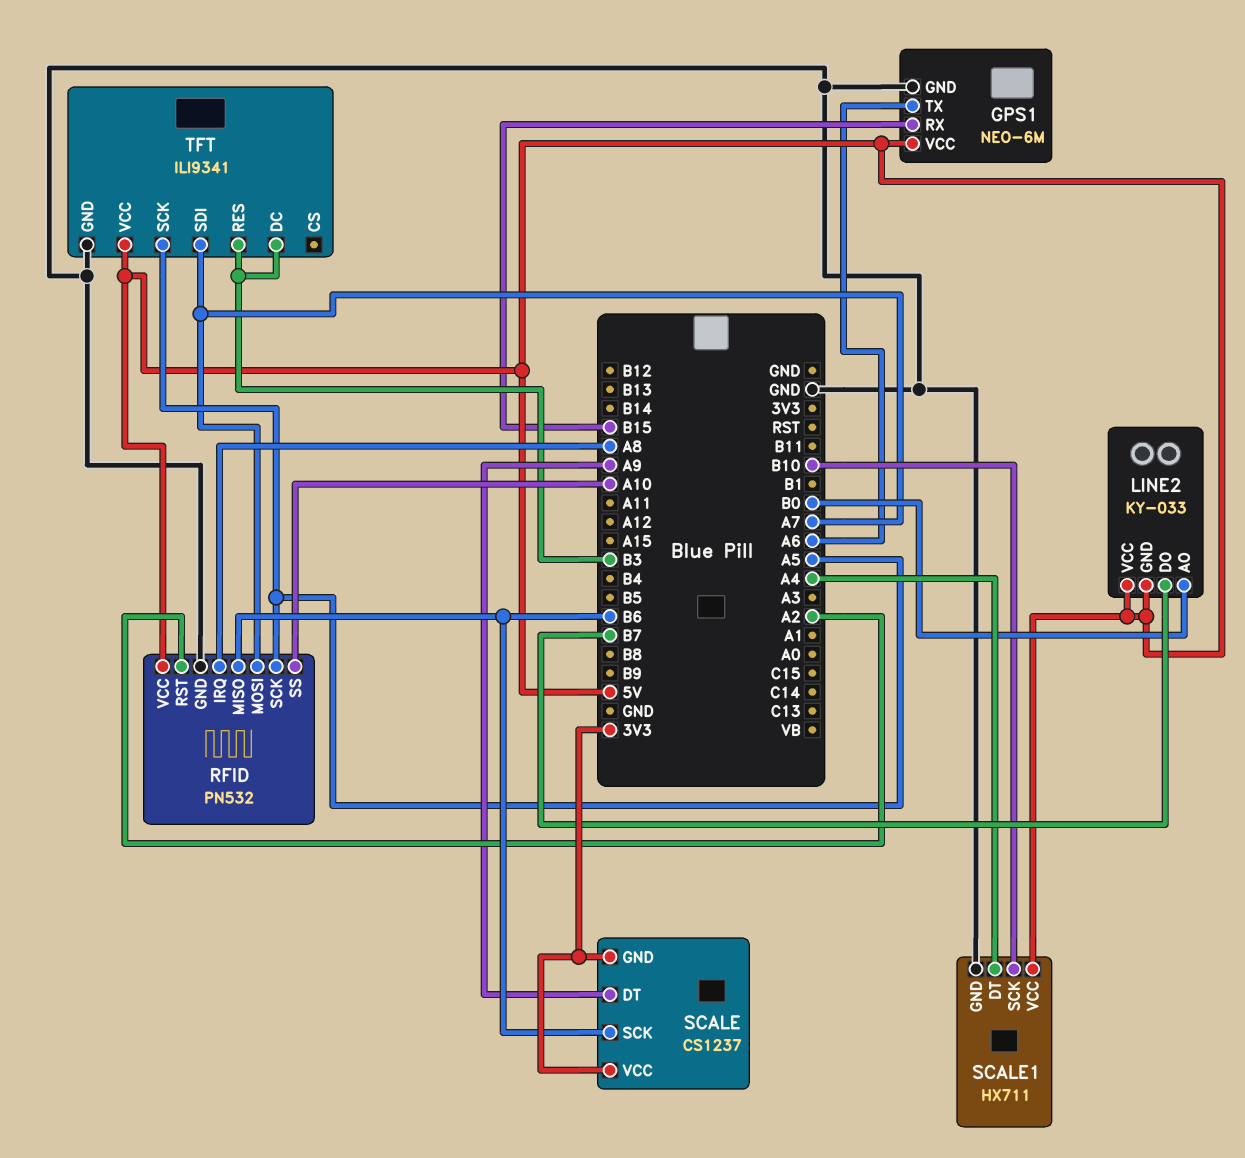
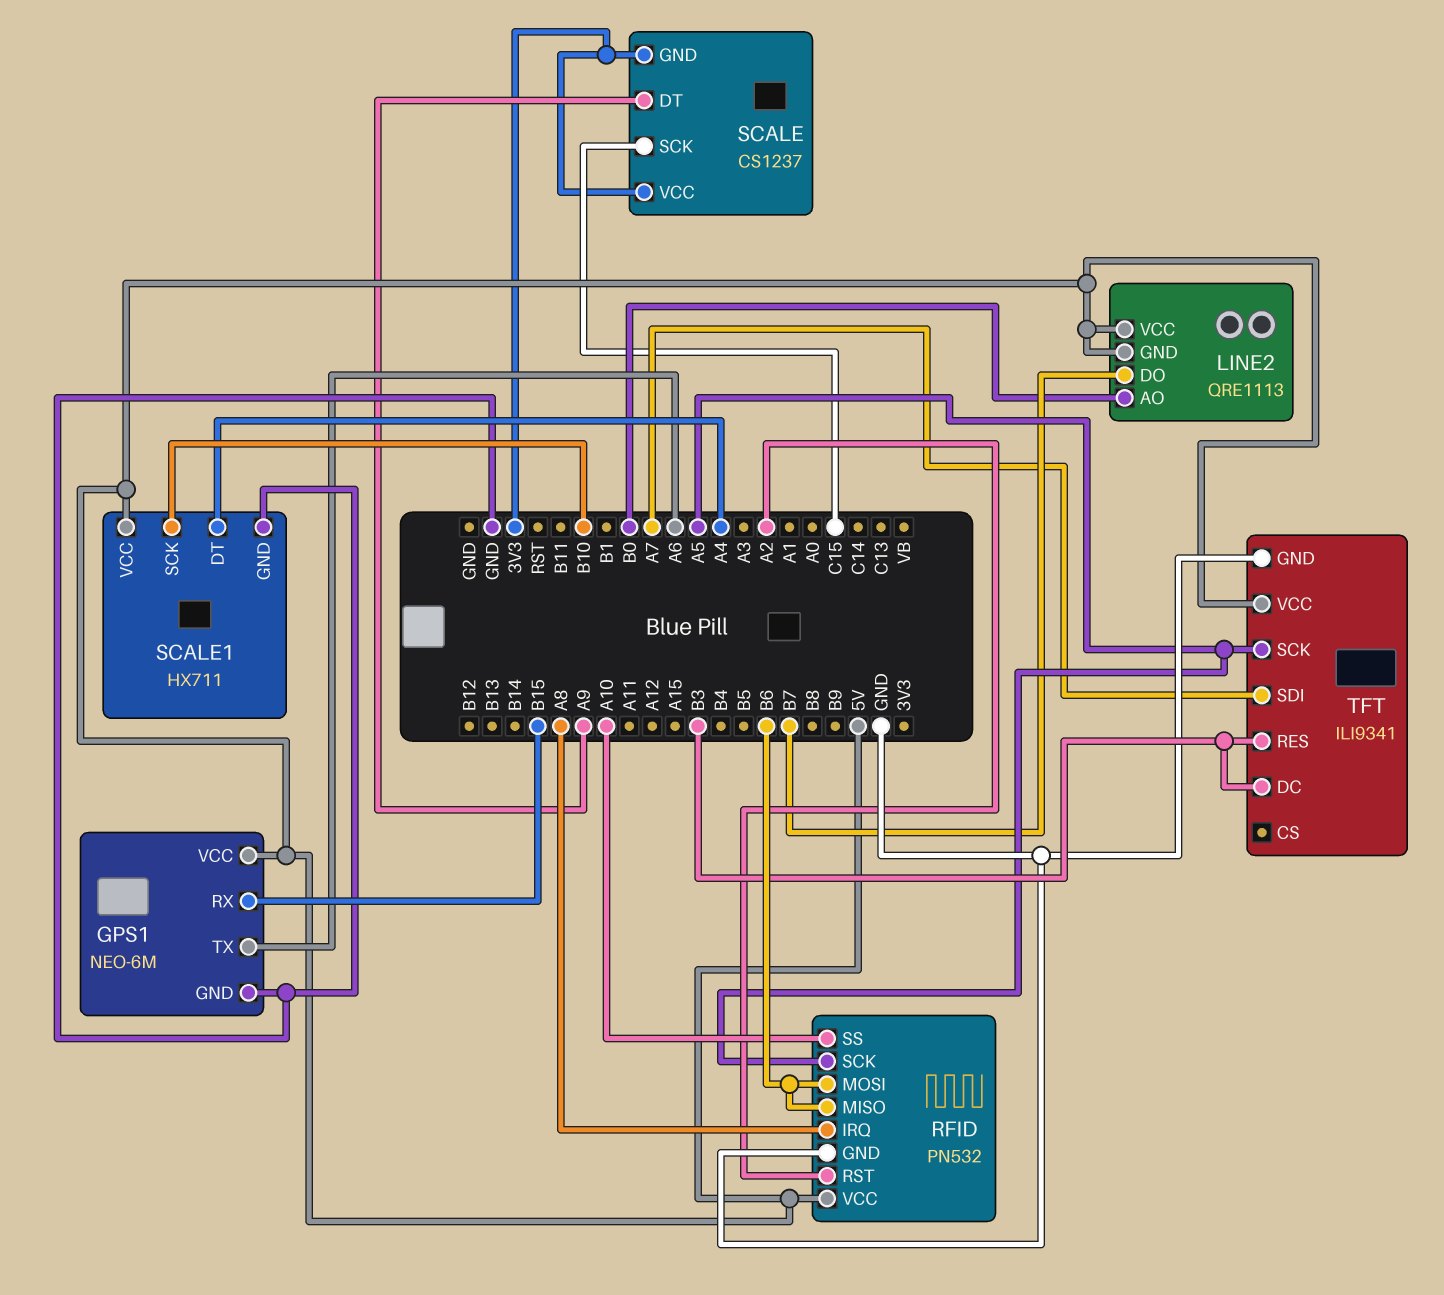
LINE2: KY-033 -> QRE1113
RFID pin MOSI: A7 -> B6
SCALE pin SCK: B6 -> C15

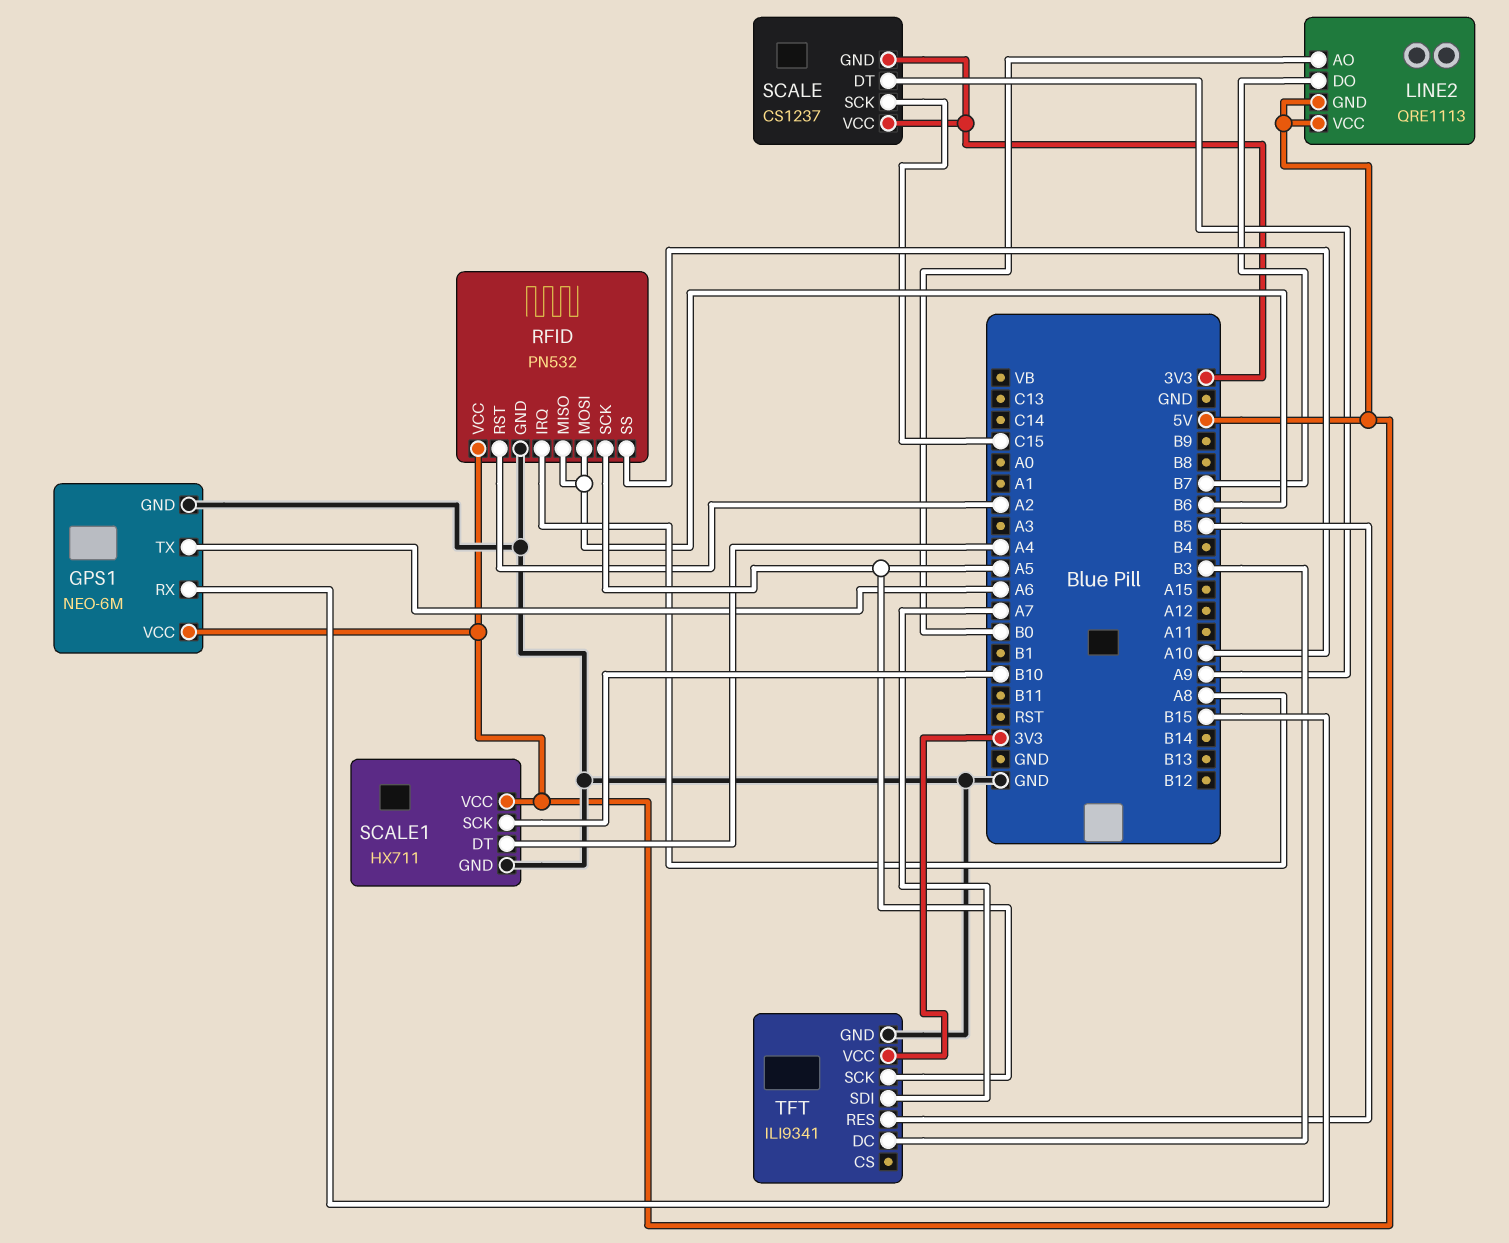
TFT pin RES: B3 -> B5
TFT pin VCC: 5V -> 3V3

